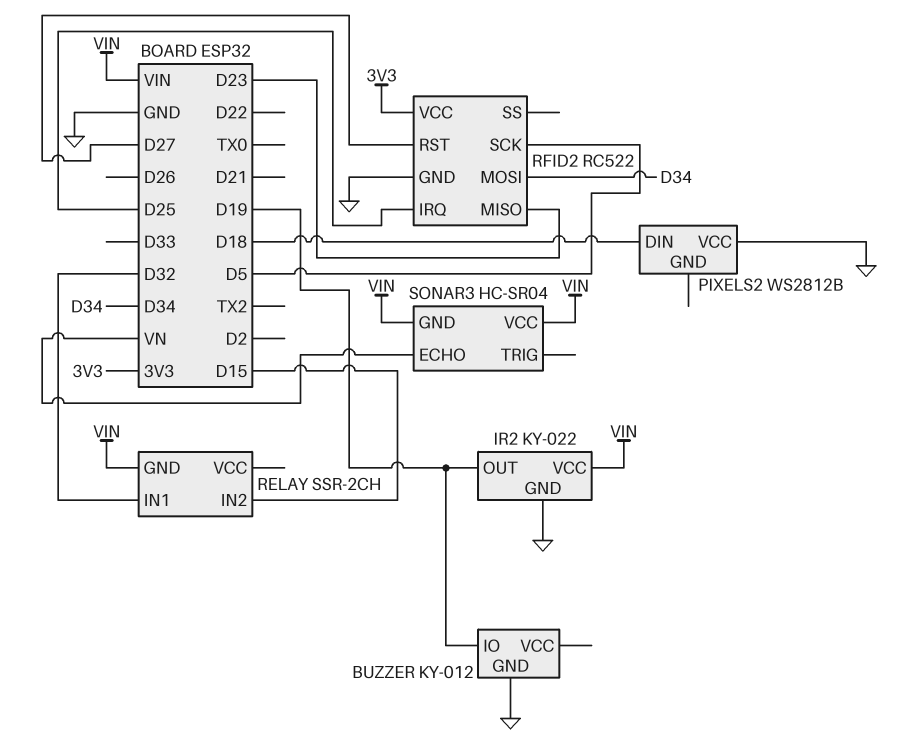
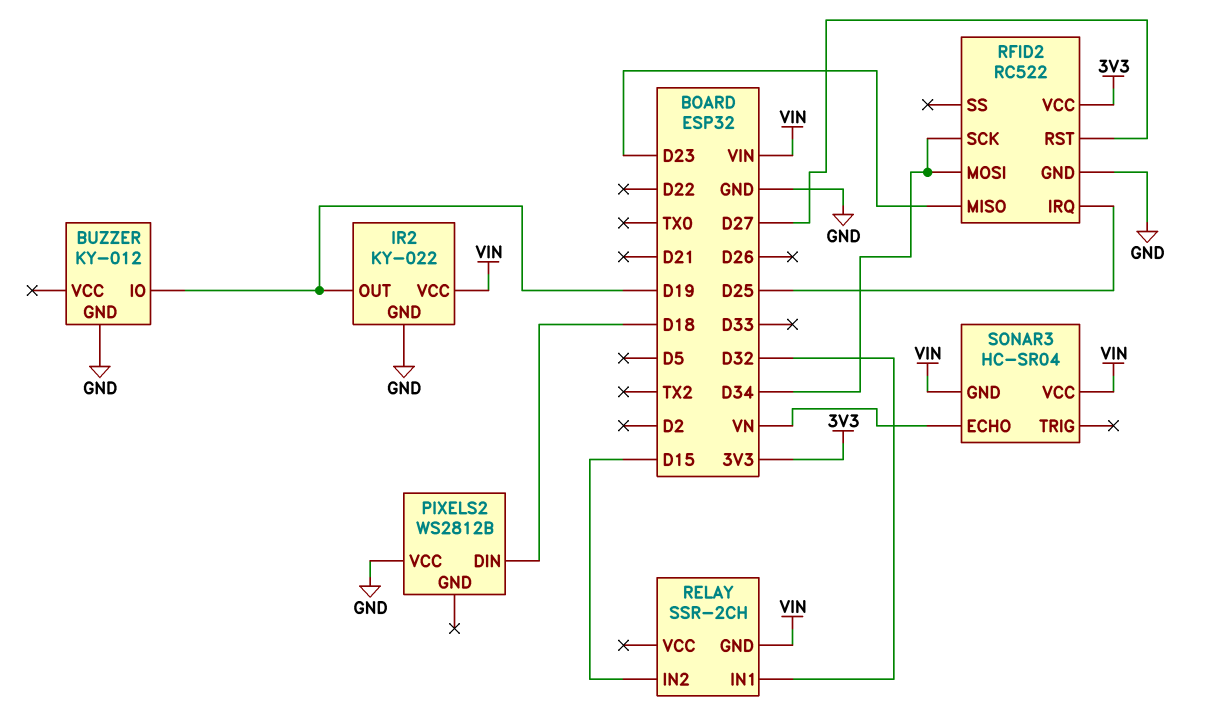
RFID2 pin SCK: D5 -> D34

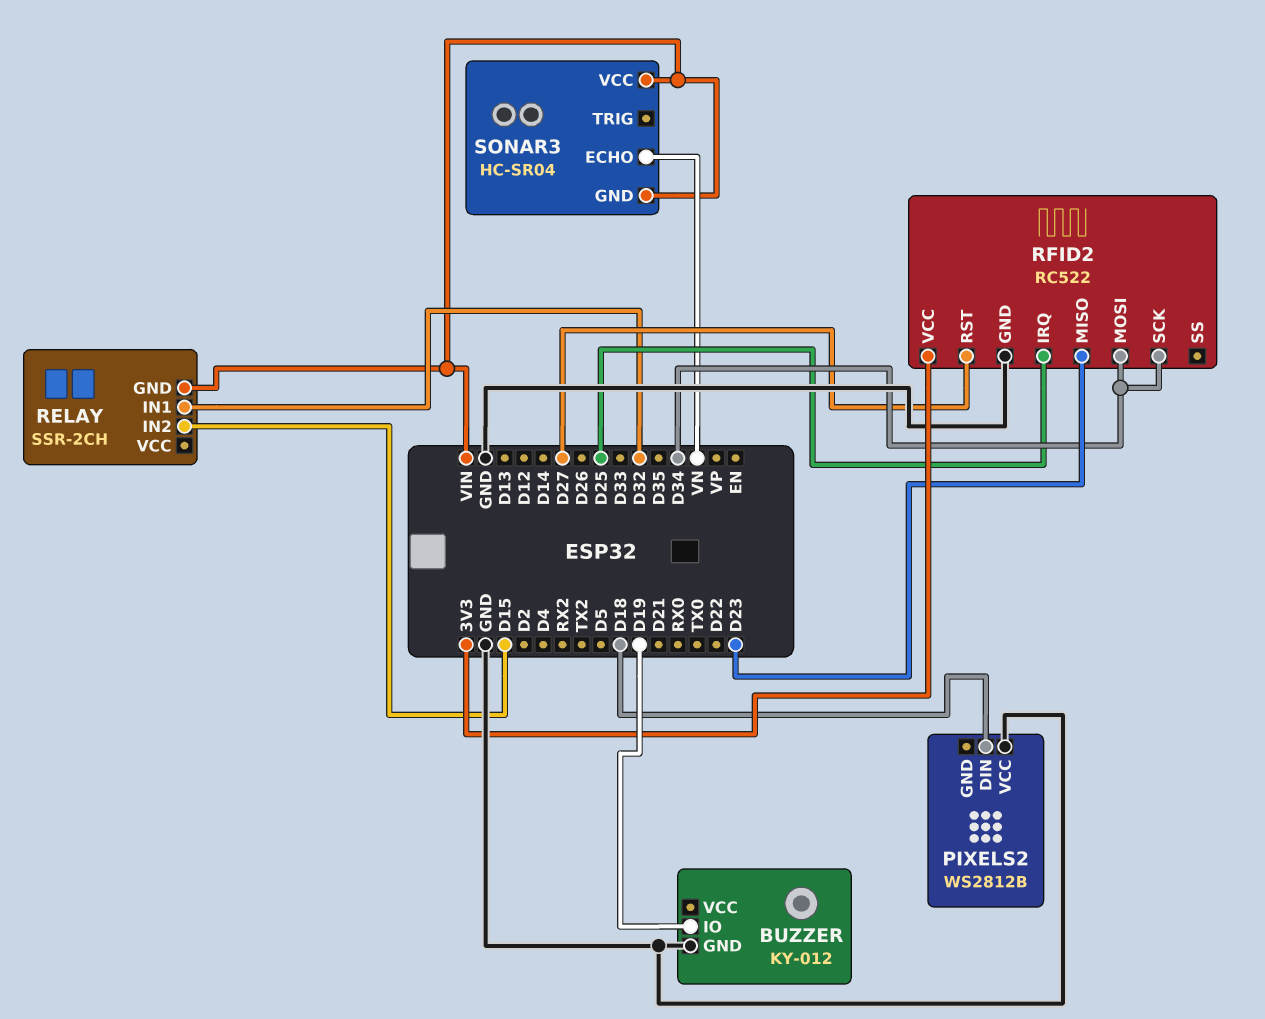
IR2: KY-022 -> none
IR2 pin GND: GND -> none
IR2 pin OUT: D19 -> none
IR2 pin VCC: VIN -> none

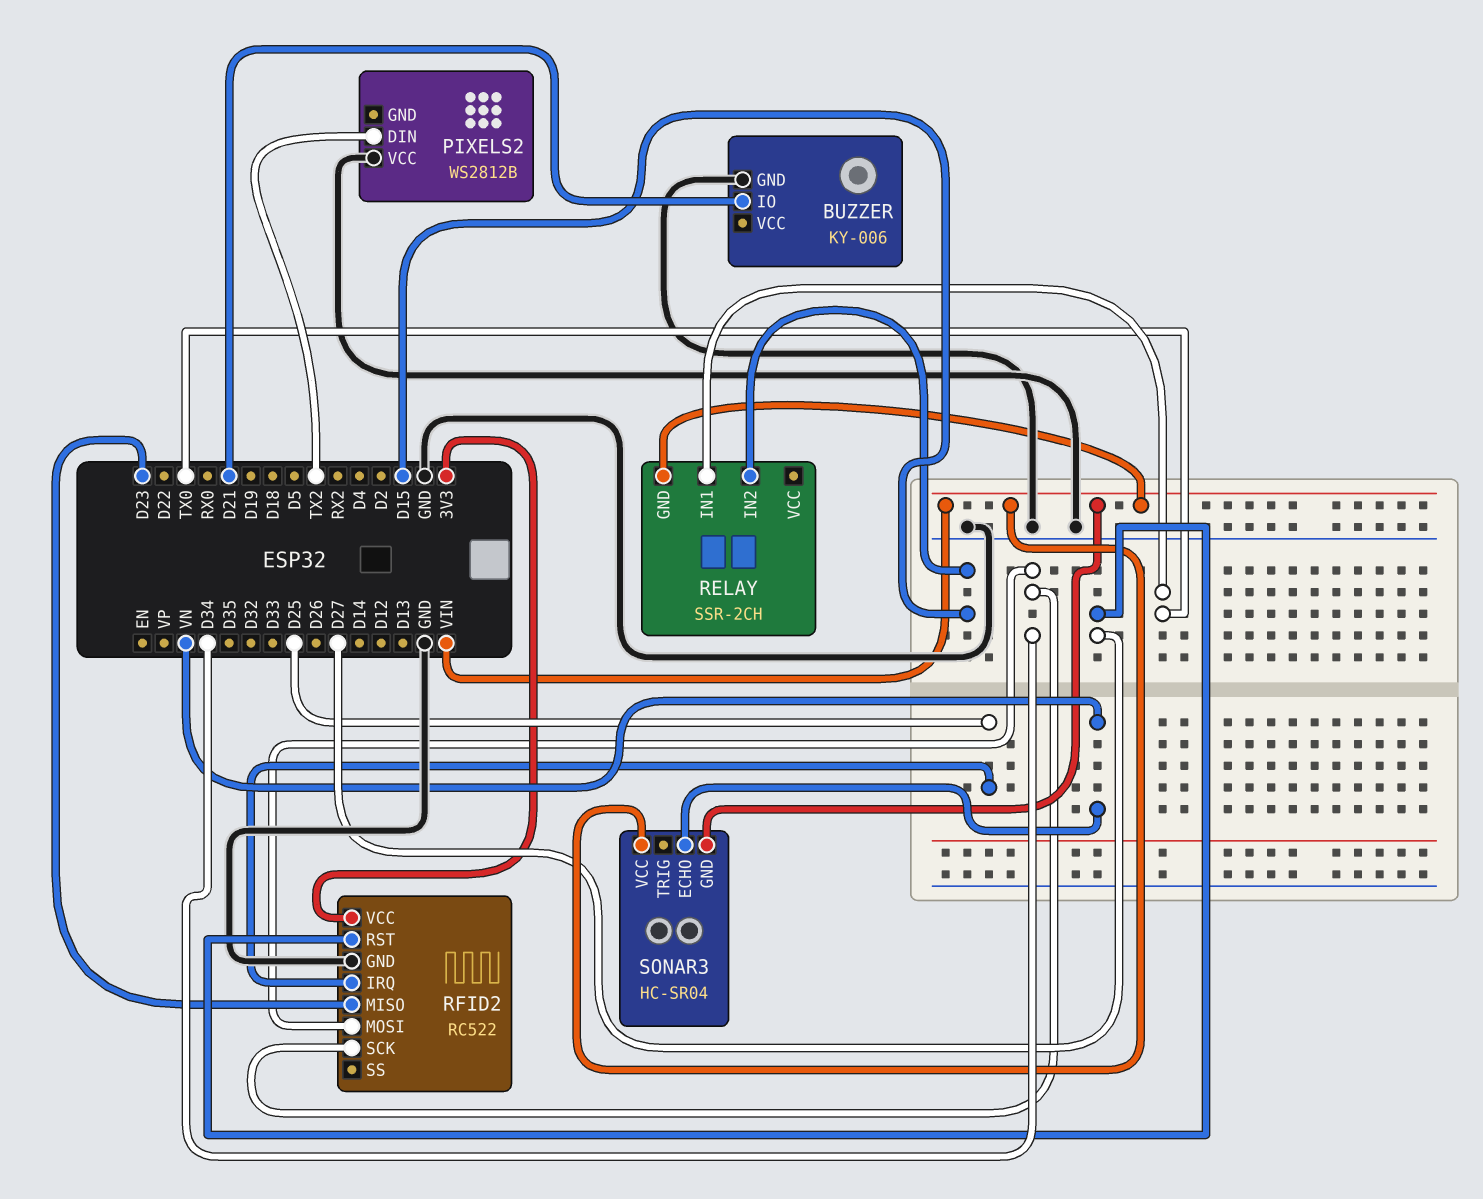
BUZZER: KY-012 -> KY-006
BUZZER pin IO: D19 -> D21
PIXELS2 pin DIN: D18 -> TX2
RELAY pin IN1: D32 -> TX0

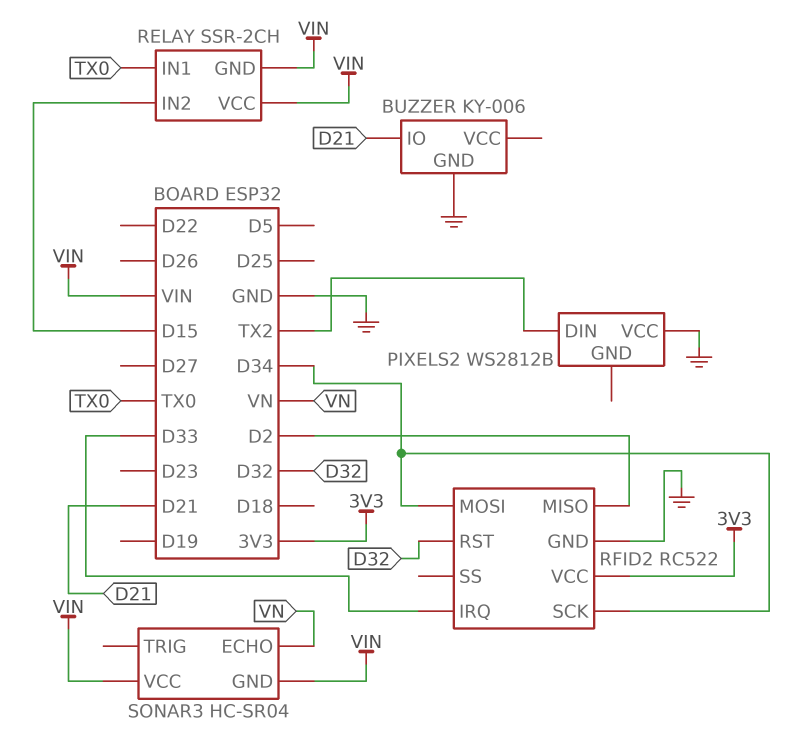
RELAY pin VCC: none -> VIN
RFID2 pin IRQ: D25 -> D33
RFID2 pin MISO: D23 -> D2
RFID2 pin RST: D27 -> D32

